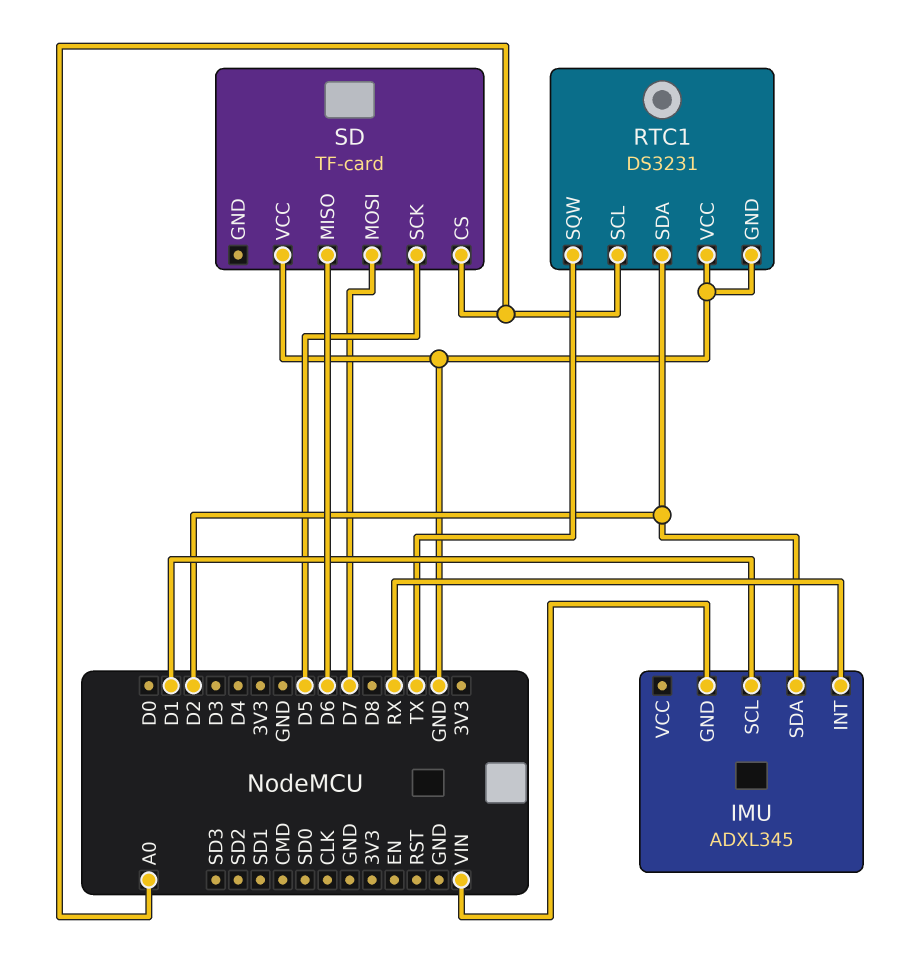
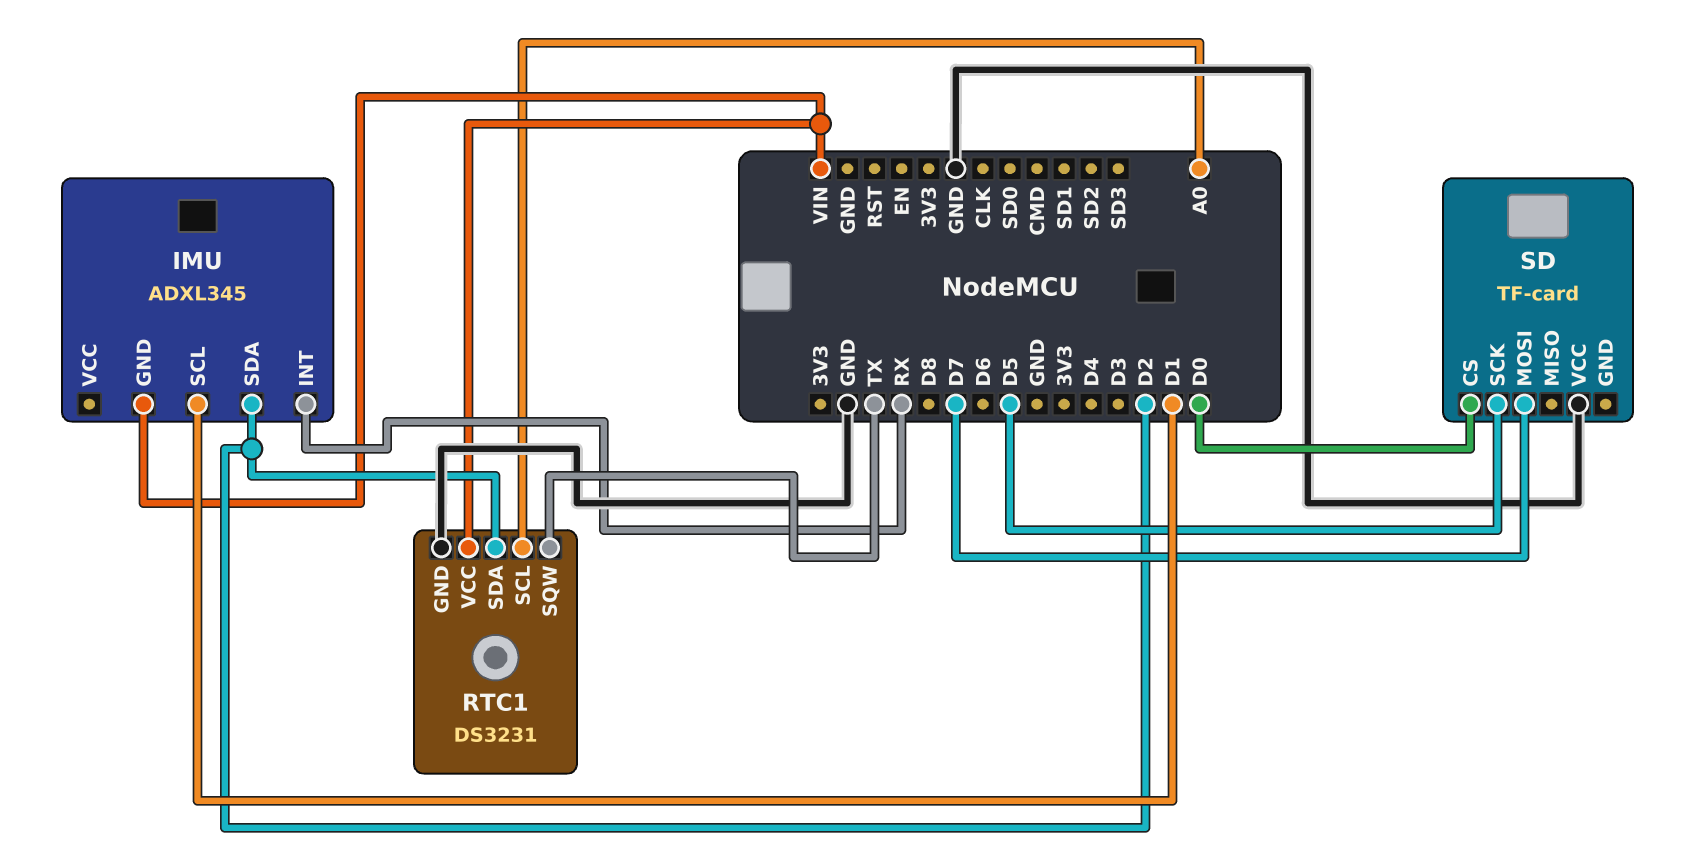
RTC1 pin VCC: GND -> VIN
SD pin CS: A0 -> D0
SD pin MISO: D6 -> none

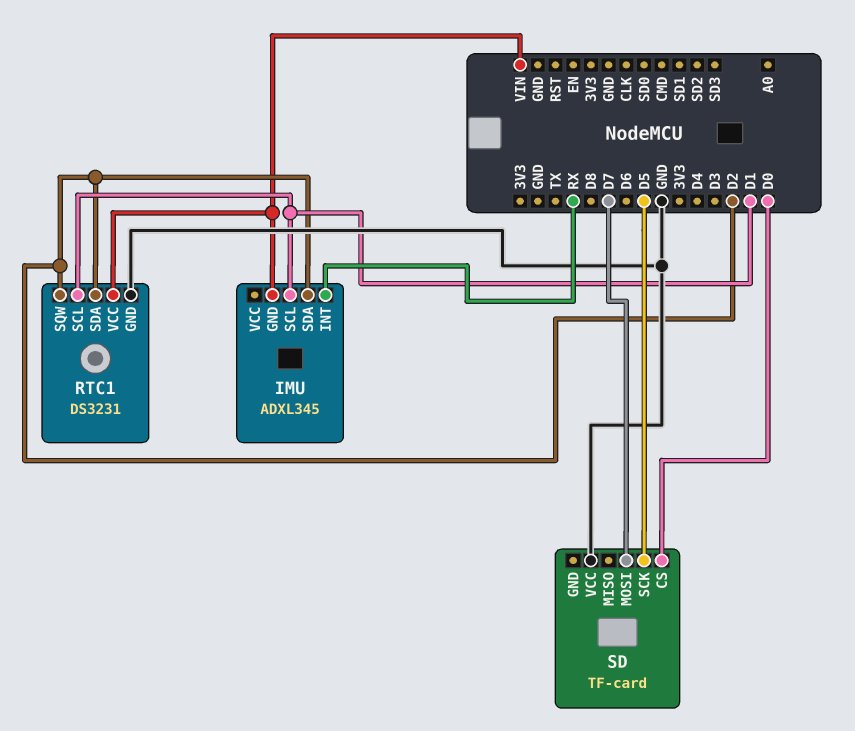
RTC1 pin SCL: A0 -> D1
RTC1 pin SQW: TX -> D2

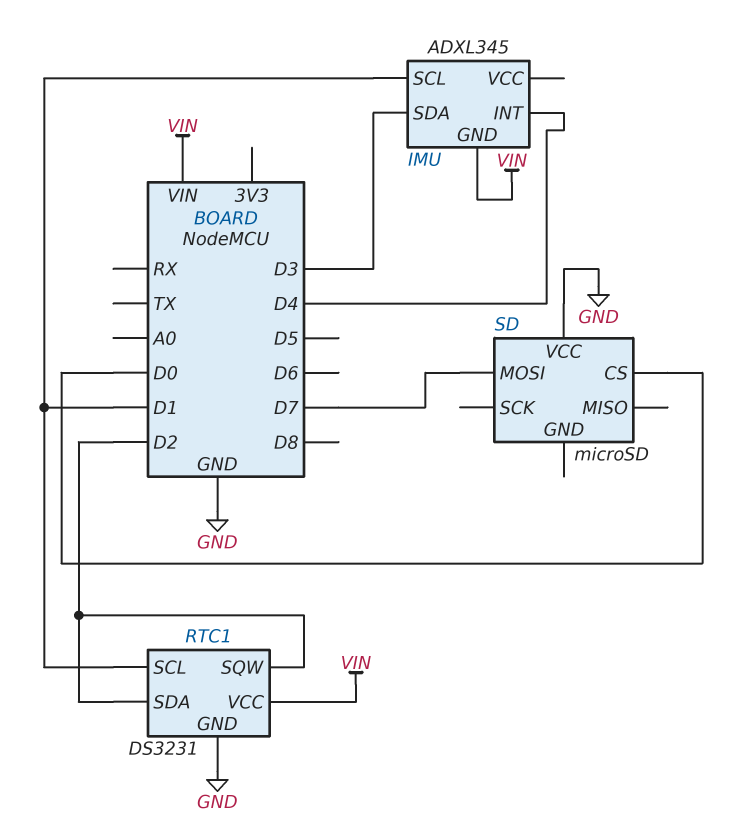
IMU pin INT: RX -> D4
IMU pin SDA: D2 -> D3
SD: TF-card -> microSD
SD pin SCK: D5 -> none

